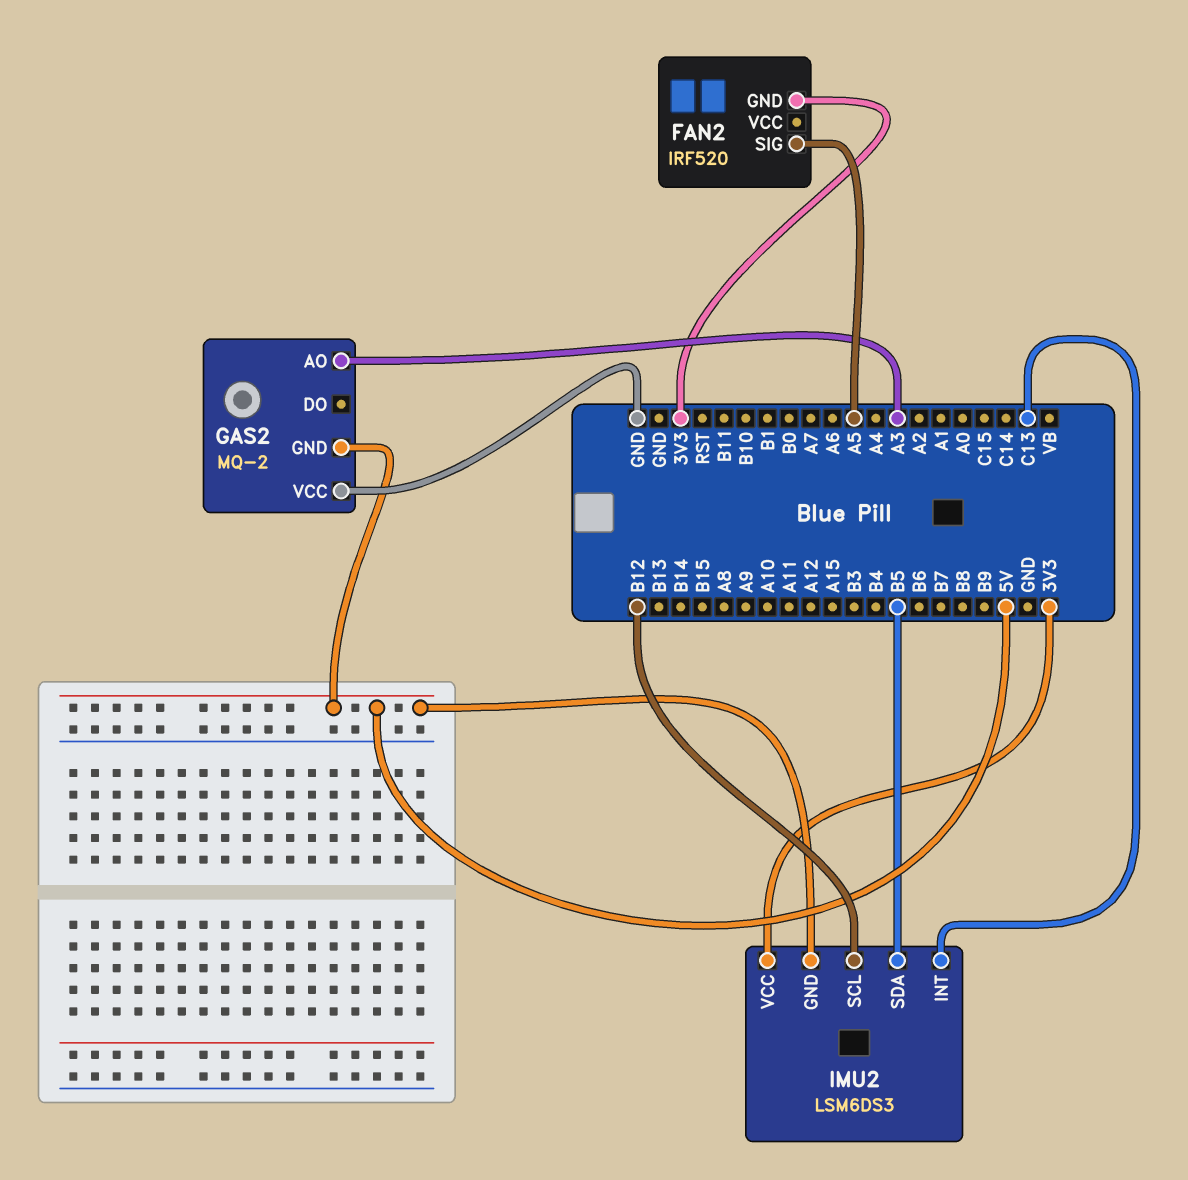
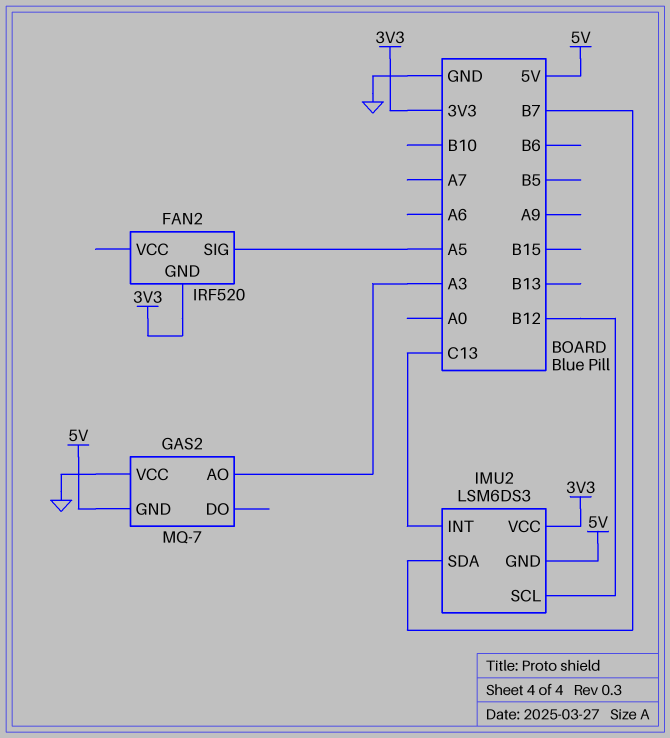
GAS2: MQ-2 -> MQ-7
IMU2 pin SDA: B5 -> B7

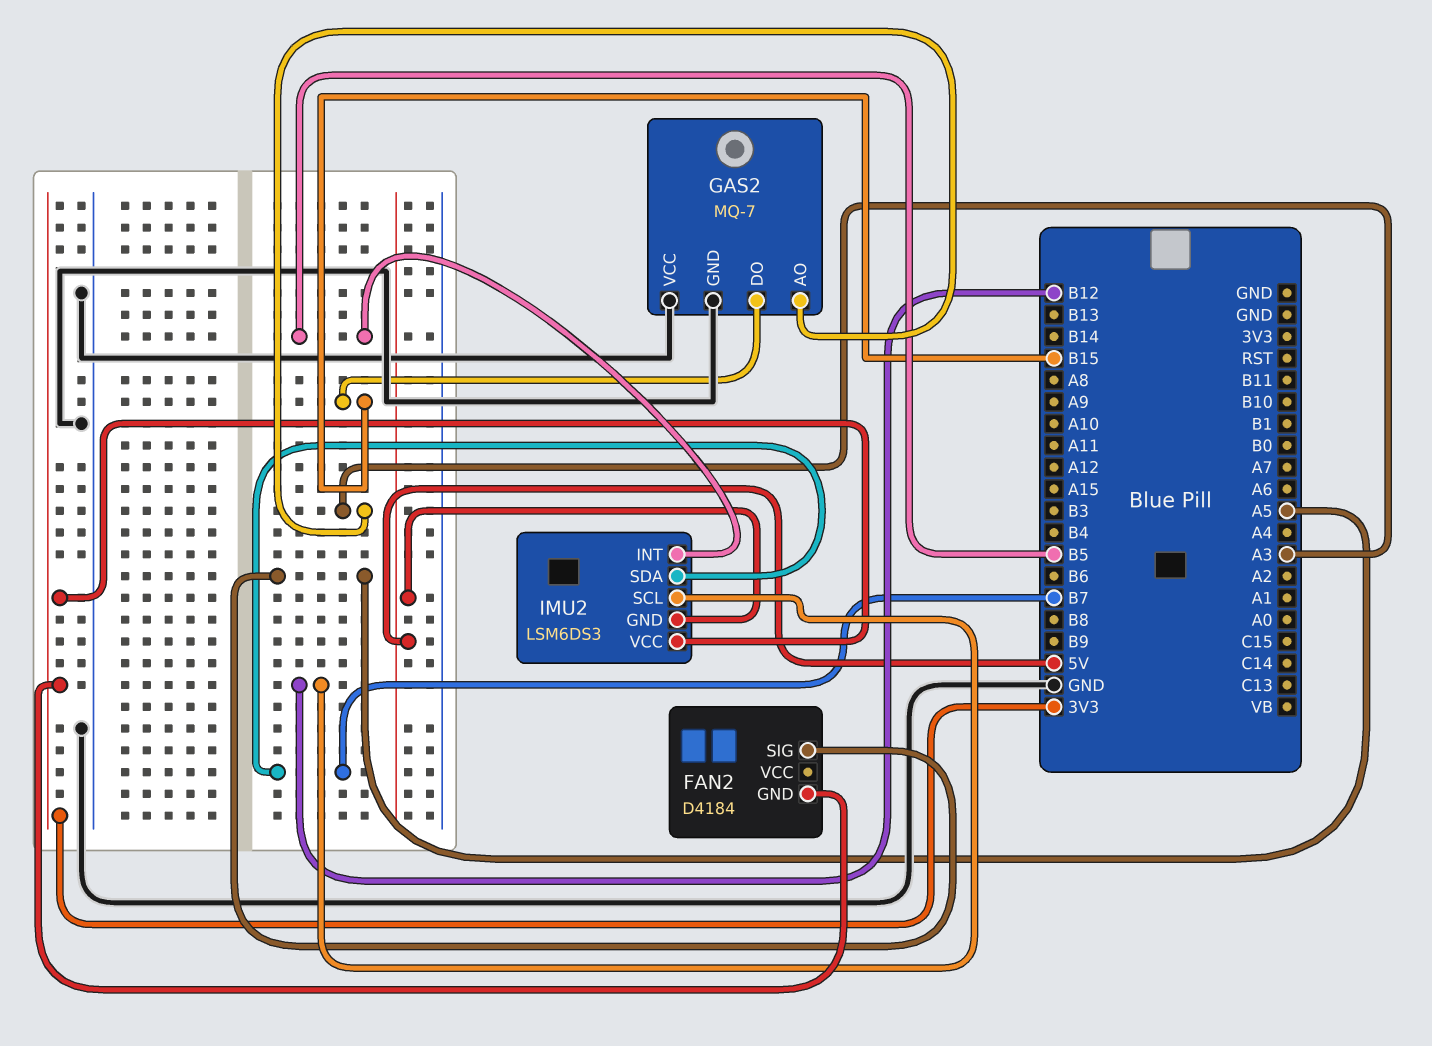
FAN2: IRF520 -> D4184
GAS2 pin DO: none -> B15
GAS2 pin GND: 5V -> GND
IMU2 pin INT: C13 -> B5

